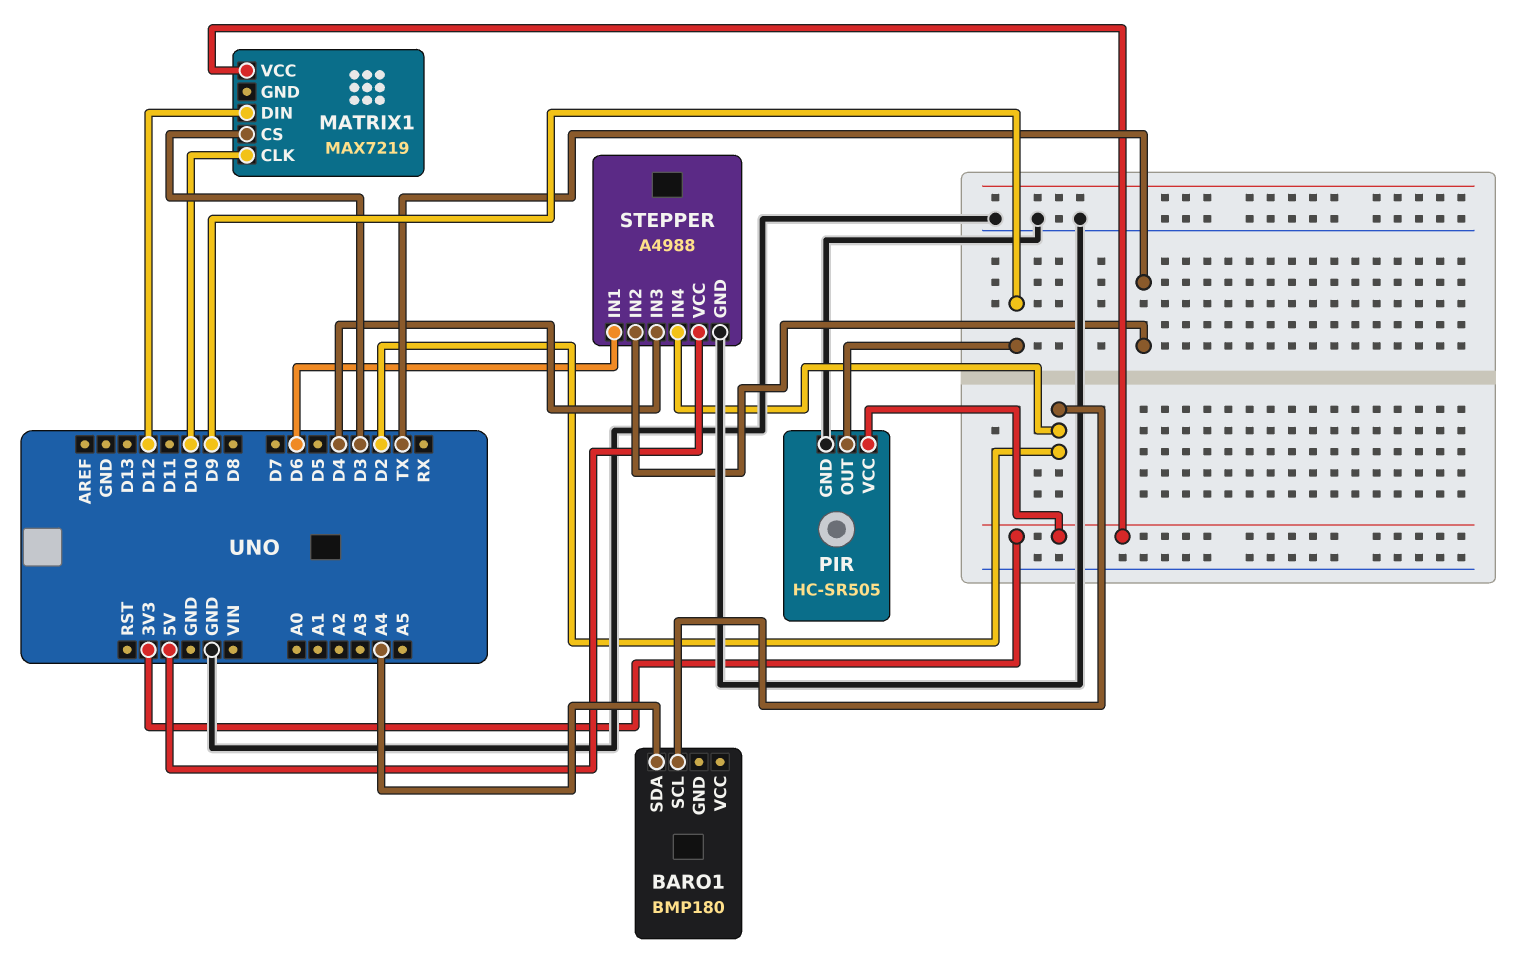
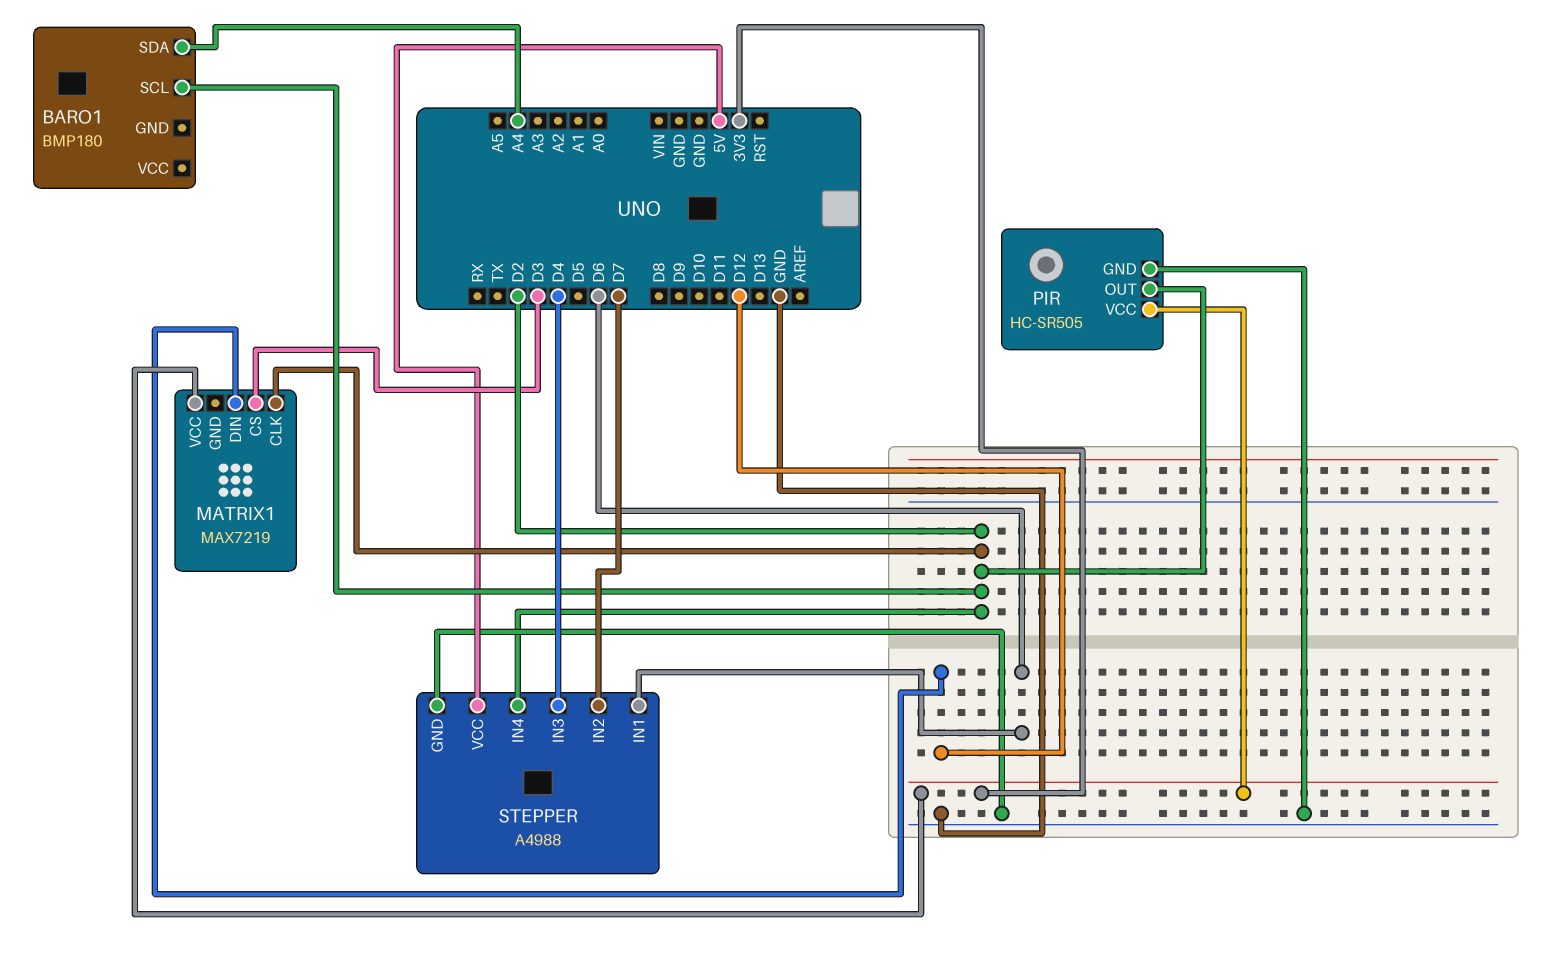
MATRIX1 pin CLK: D10 -> D2
PIR pin OUT: D9 -> D2
STEPPER pin IN2: TX -> D7

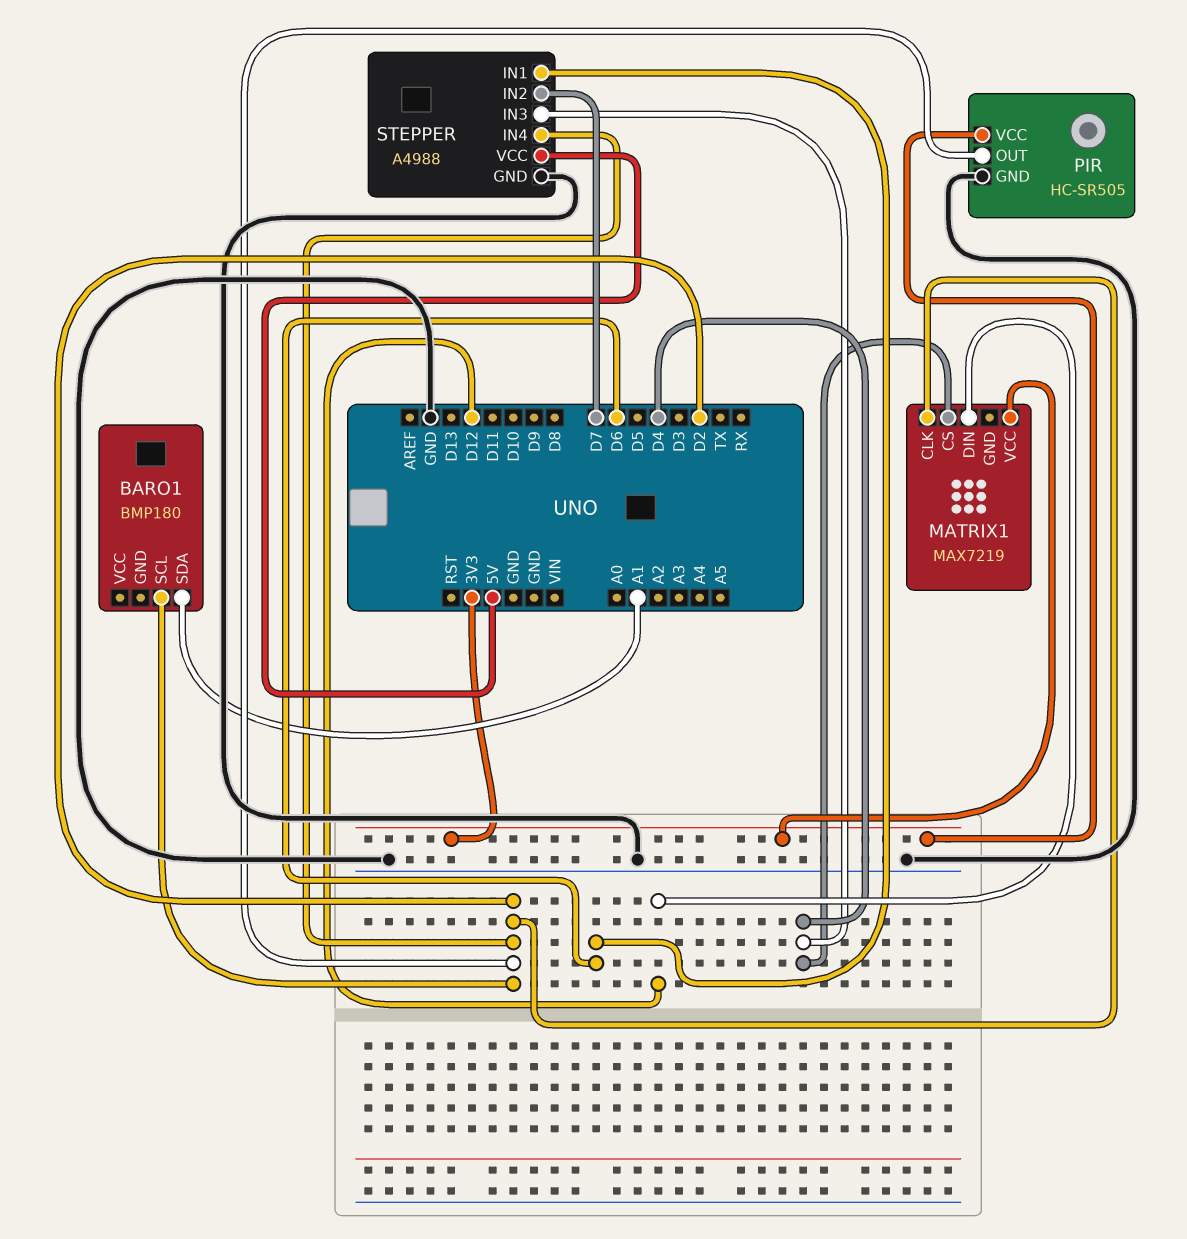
BARO1 pin SDA: A4 -> A1
MATRIX1 pin CS: D3 -> D4

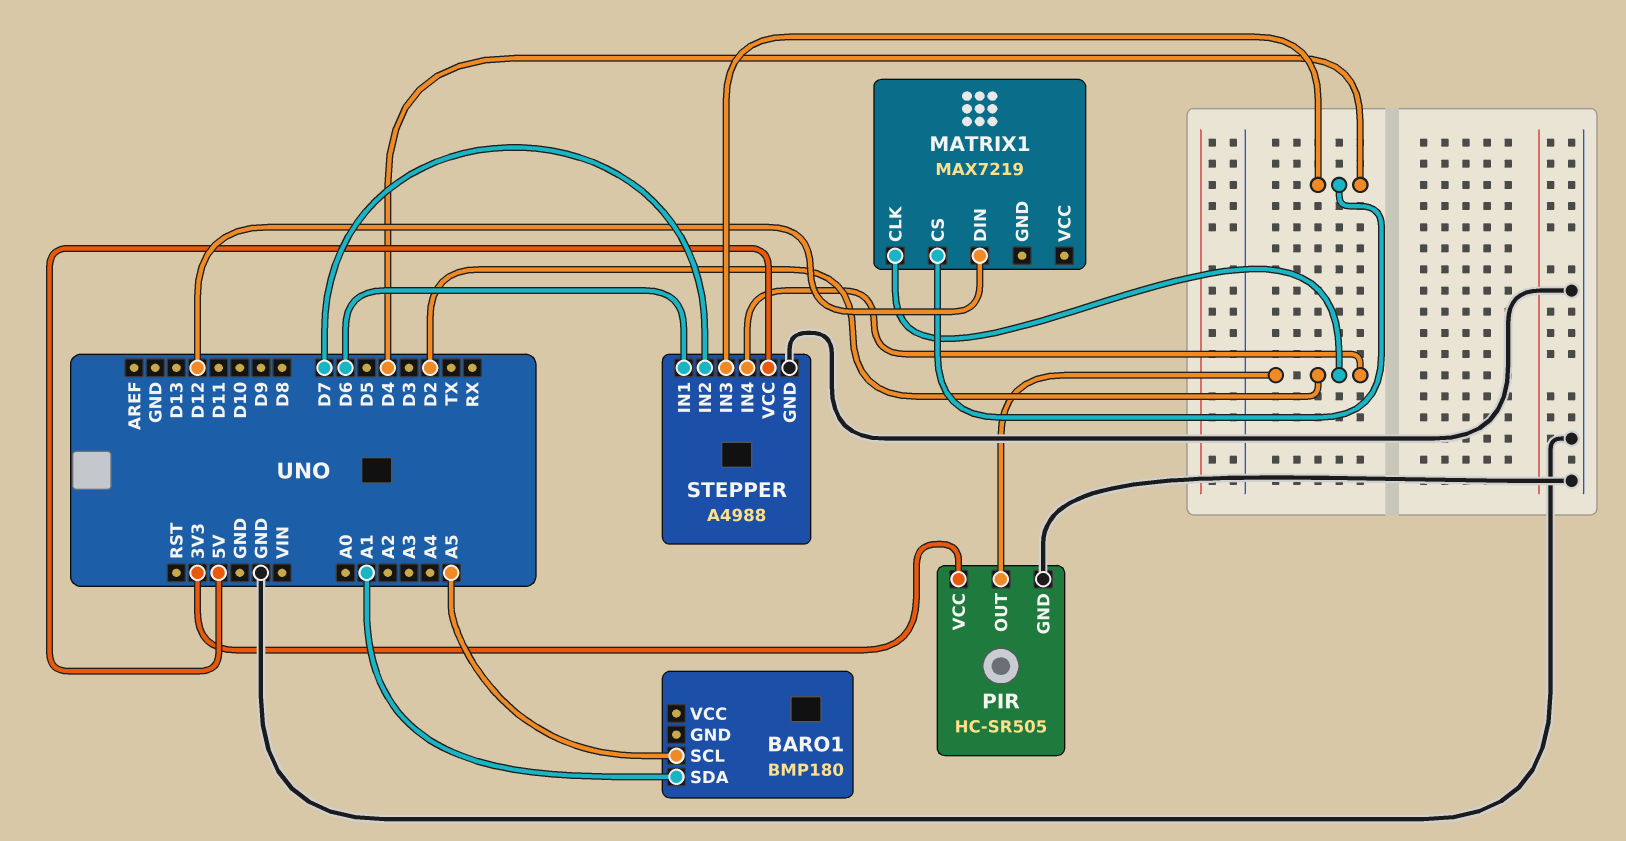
BARO1 pin SCL: D2 -> A5
MATRIX1 pin VCC: 3V3 -> none

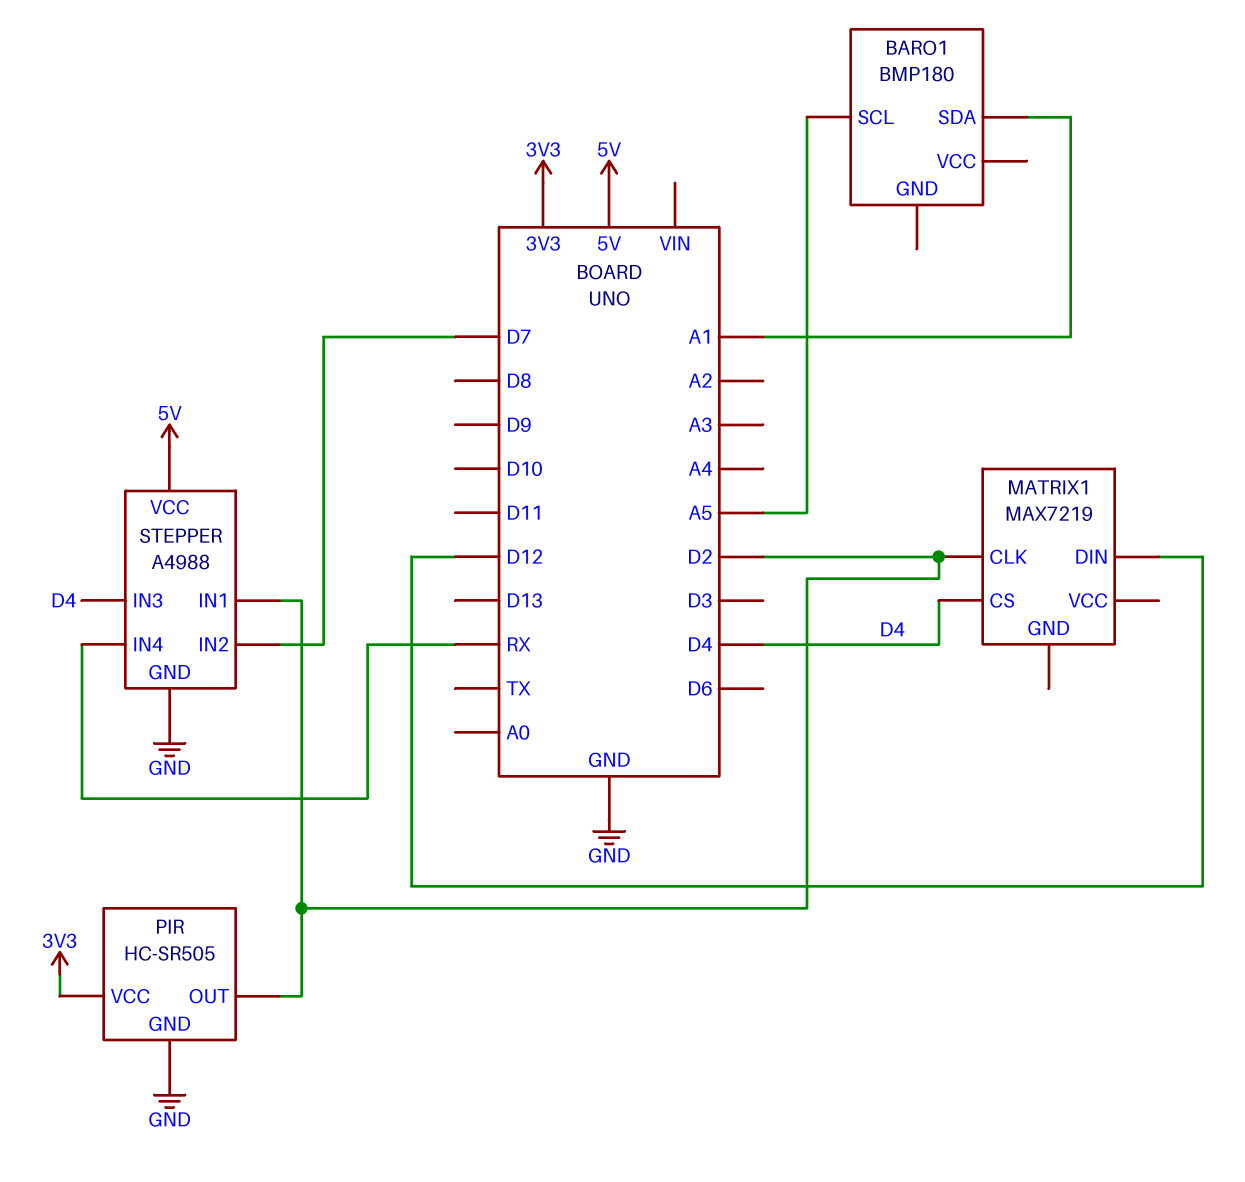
STEPPER pin IN1: D6 -> D2
STEPPER pin IN4: D2 -> RX

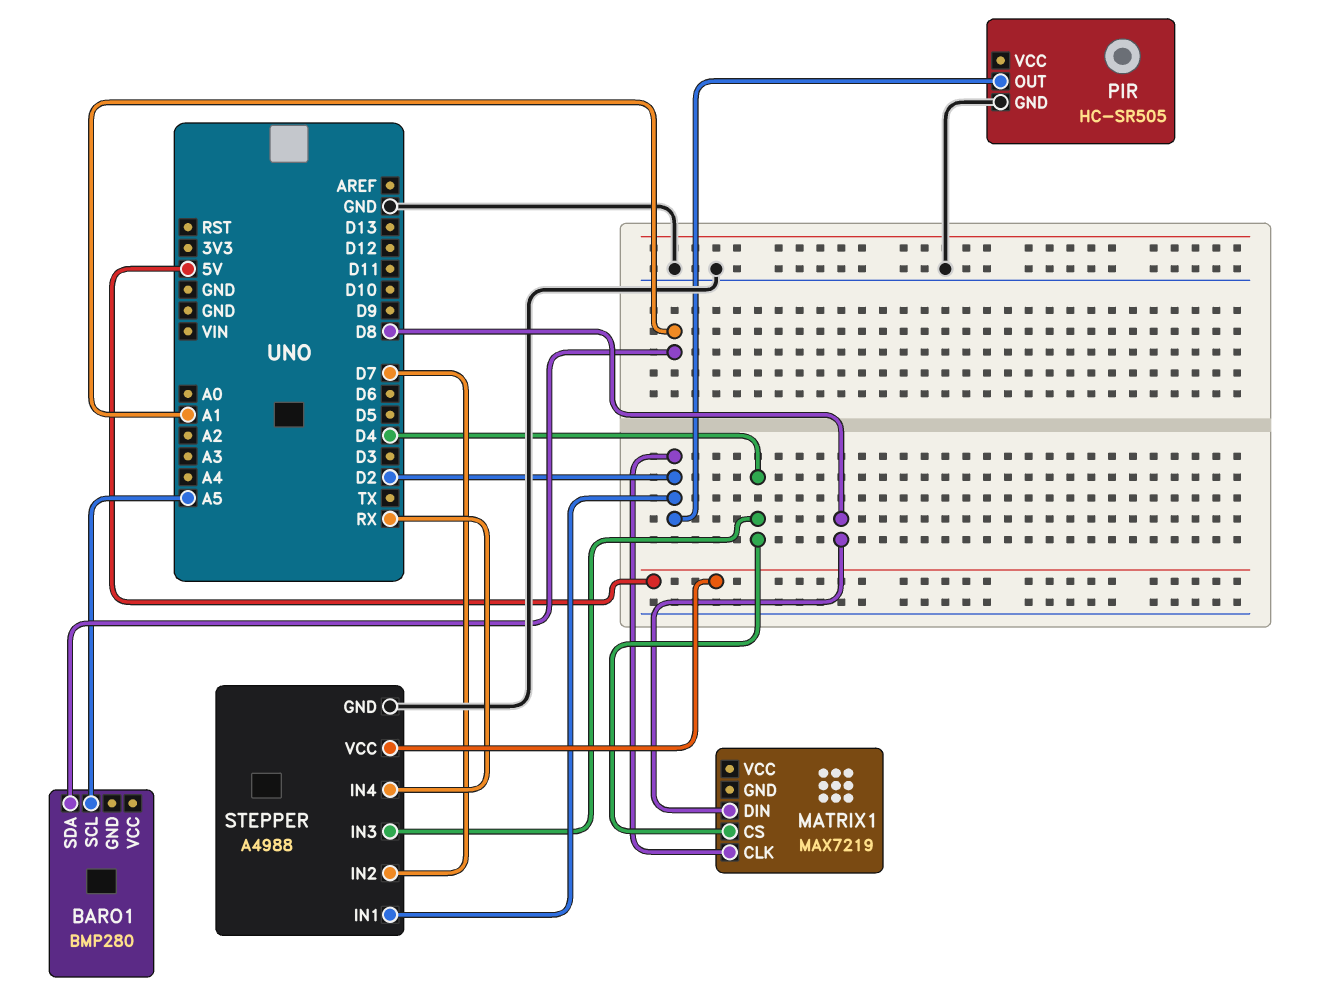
BARO1: BMP180 -> BMP280
MATRIX1 pin DIN: D12 -> D8
PIR pin VCC: 3V3 -> none

